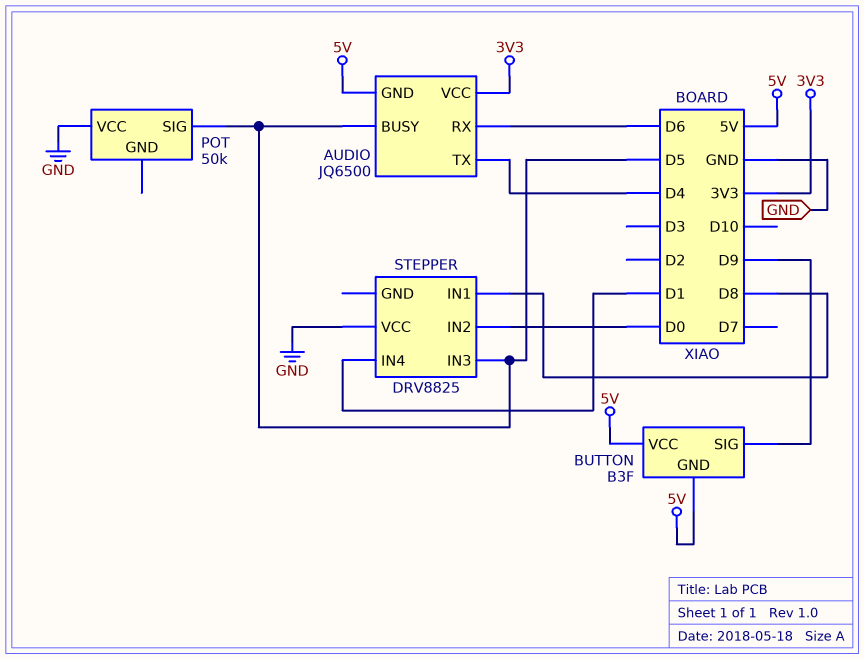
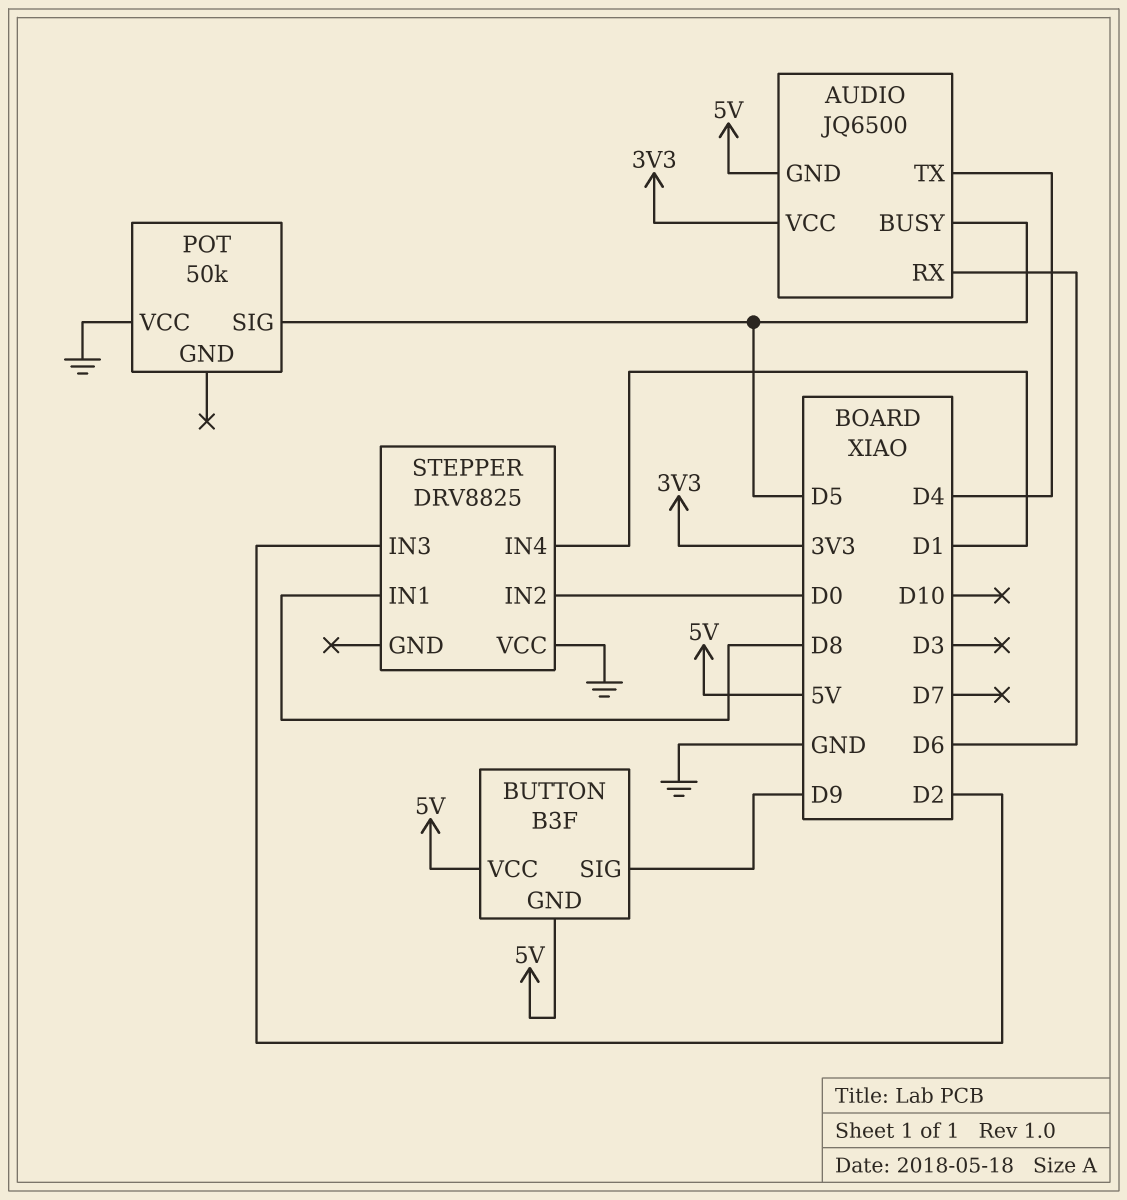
STEPPER pin IN3: D5 -> D2

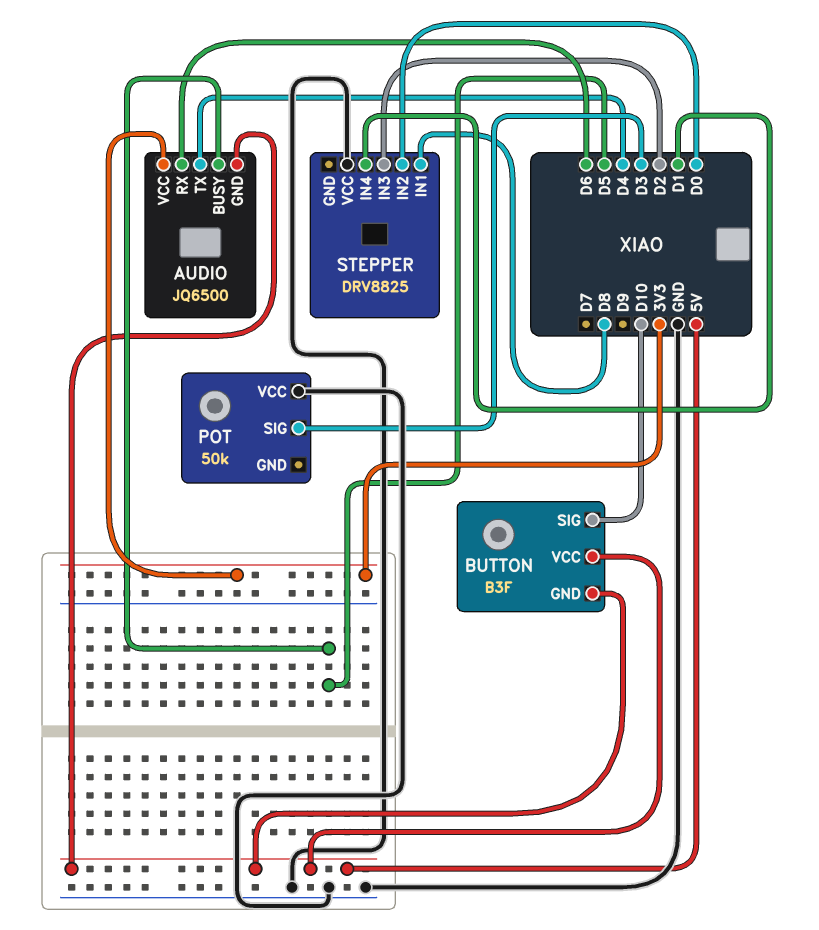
BUTTON pin SIG: D9 -> D10
POT pin SIG: D5 -> D3

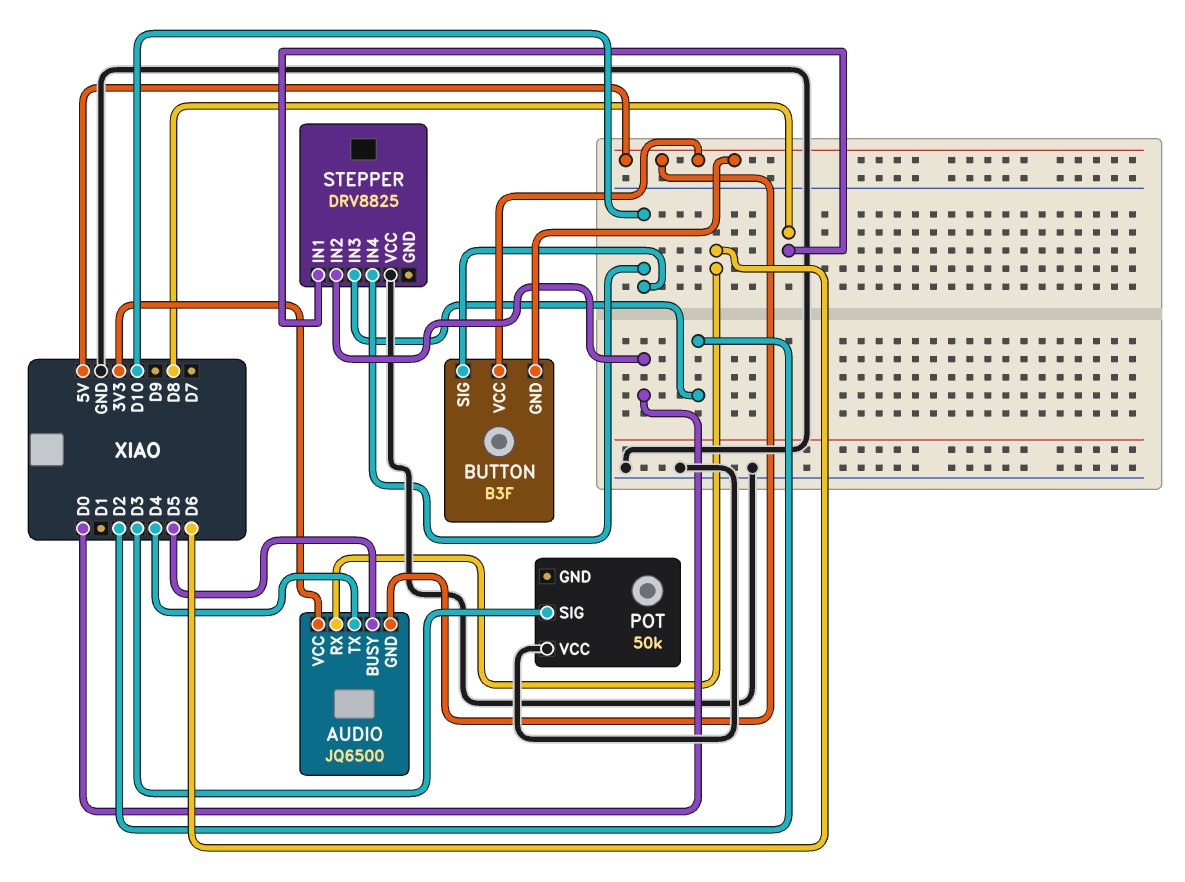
STEPPER pin IN4: D1 -> D10

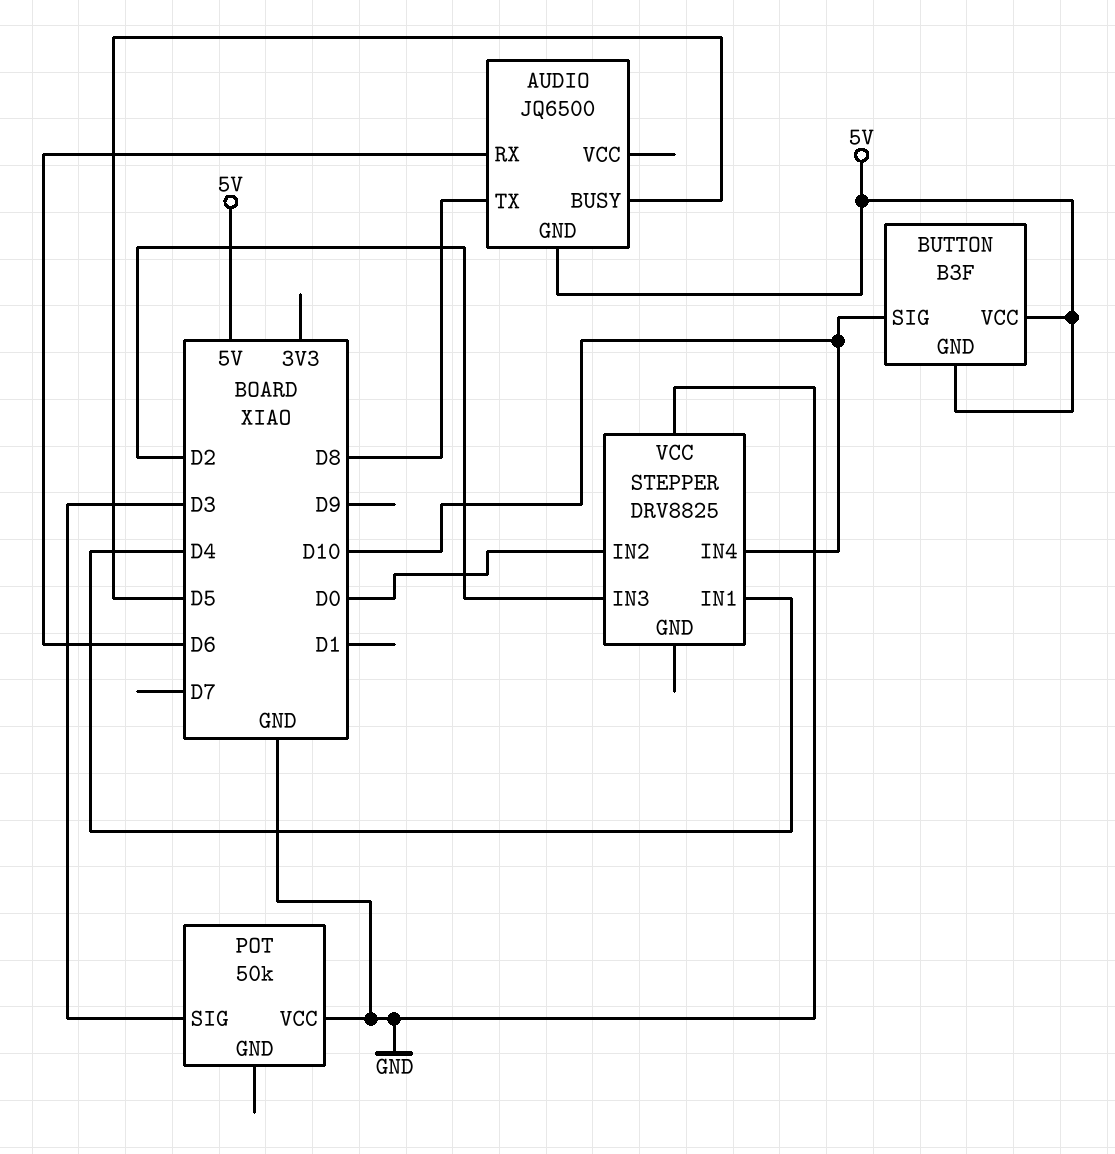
AUDIO pin TX: D4 -> D8
AUDIO pin VCC: 3V3 -> none
STEPPER pin IN1: D8 -> D4

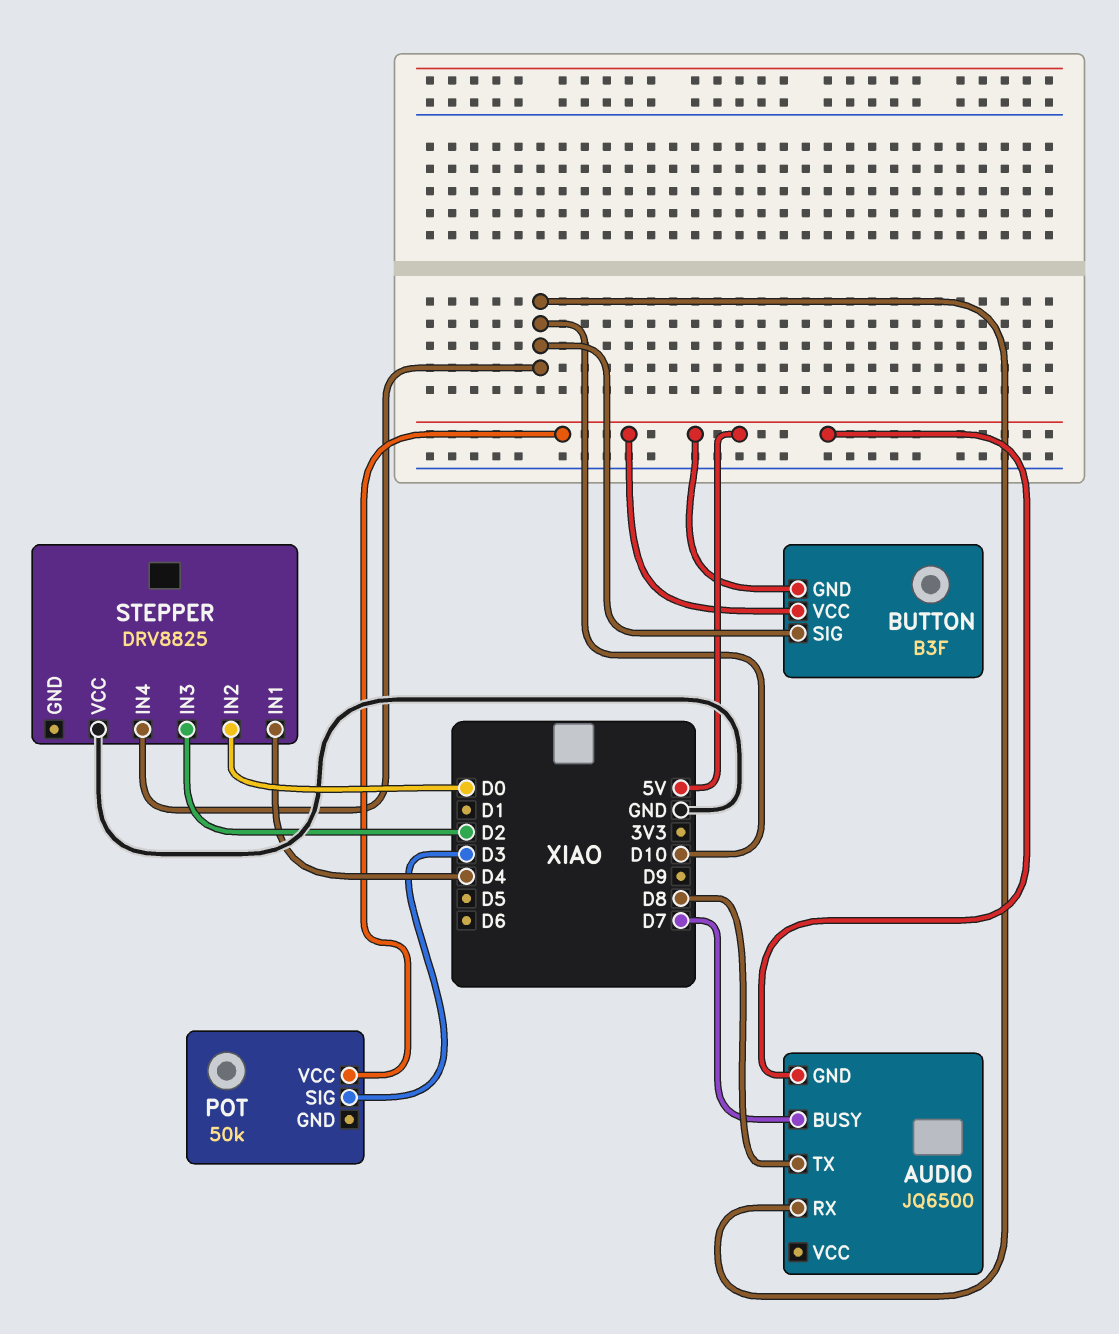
AUDIO pin BUSY: D5 -> D7
AUDIO pin RX: D6 -> D10
POT pin VCC: GND -> 5V

